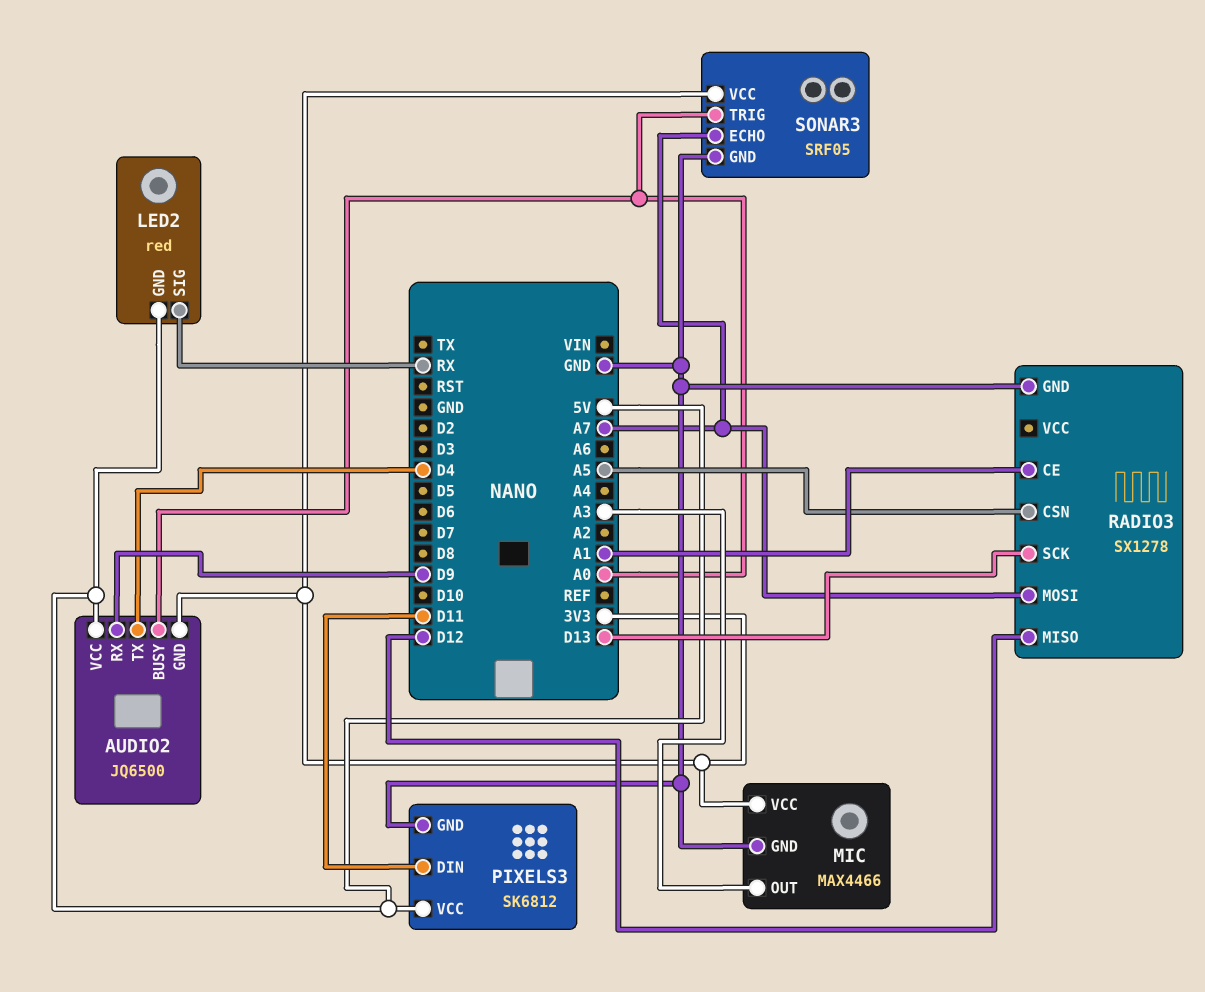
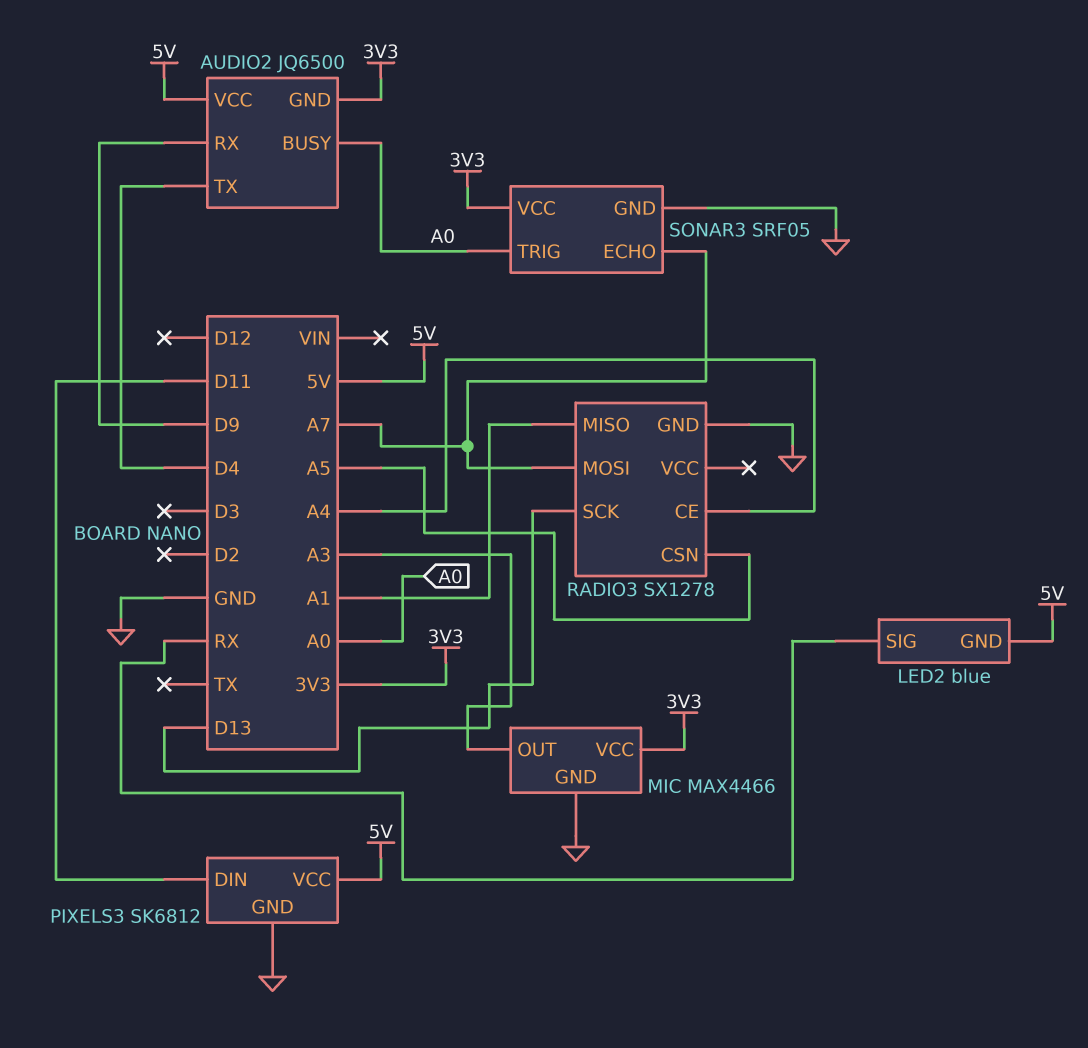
LED2: red -> blue
RADIO3 pin CE: A1 -> A4
RADIO3 pin MISO: D12 -> A1

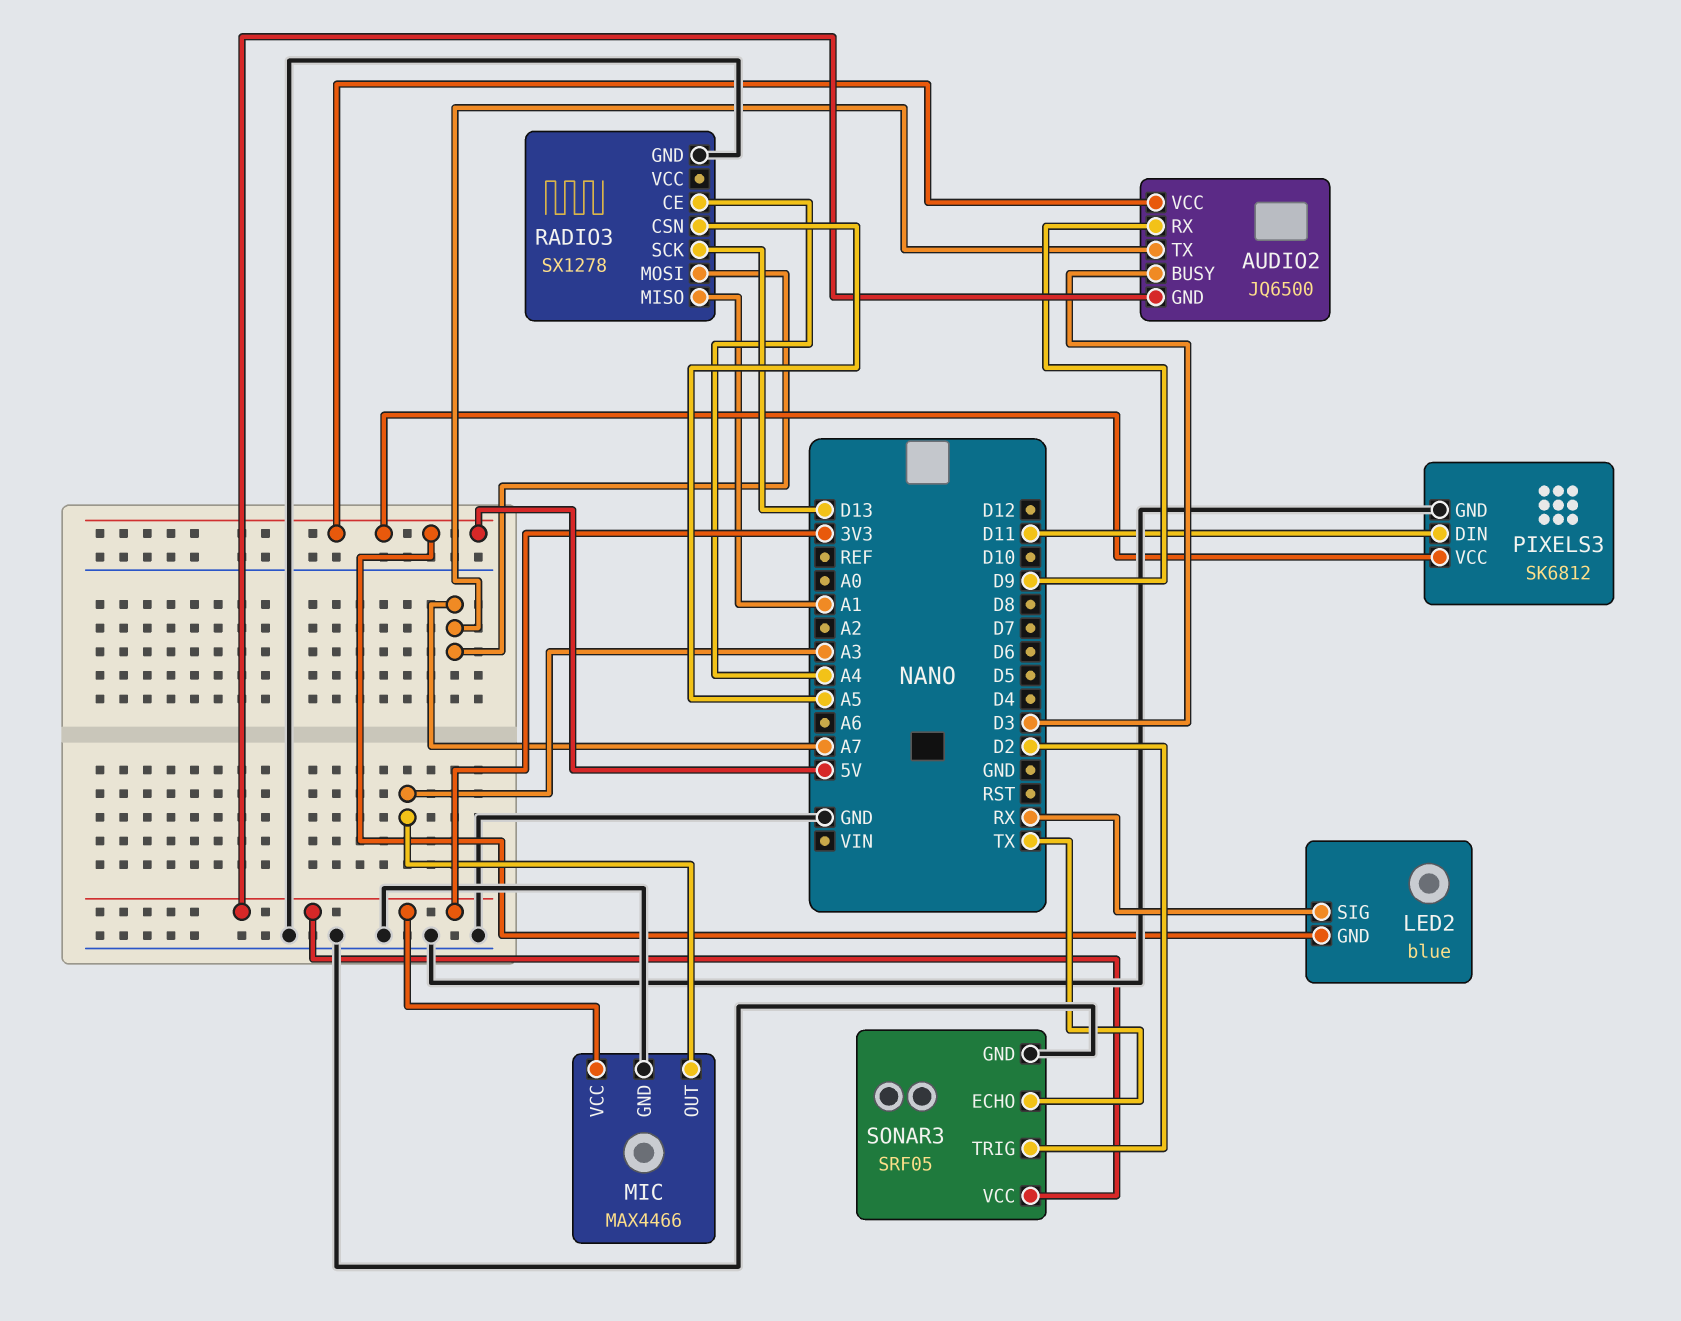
AUDIO2 pin BUSY: A0 -> D3
AUDIO2 pin TX: D4 -> A7
SONAR3 pin ECHO: A7 -> TX
SONAR3 pin TRIG: A0 -> D2

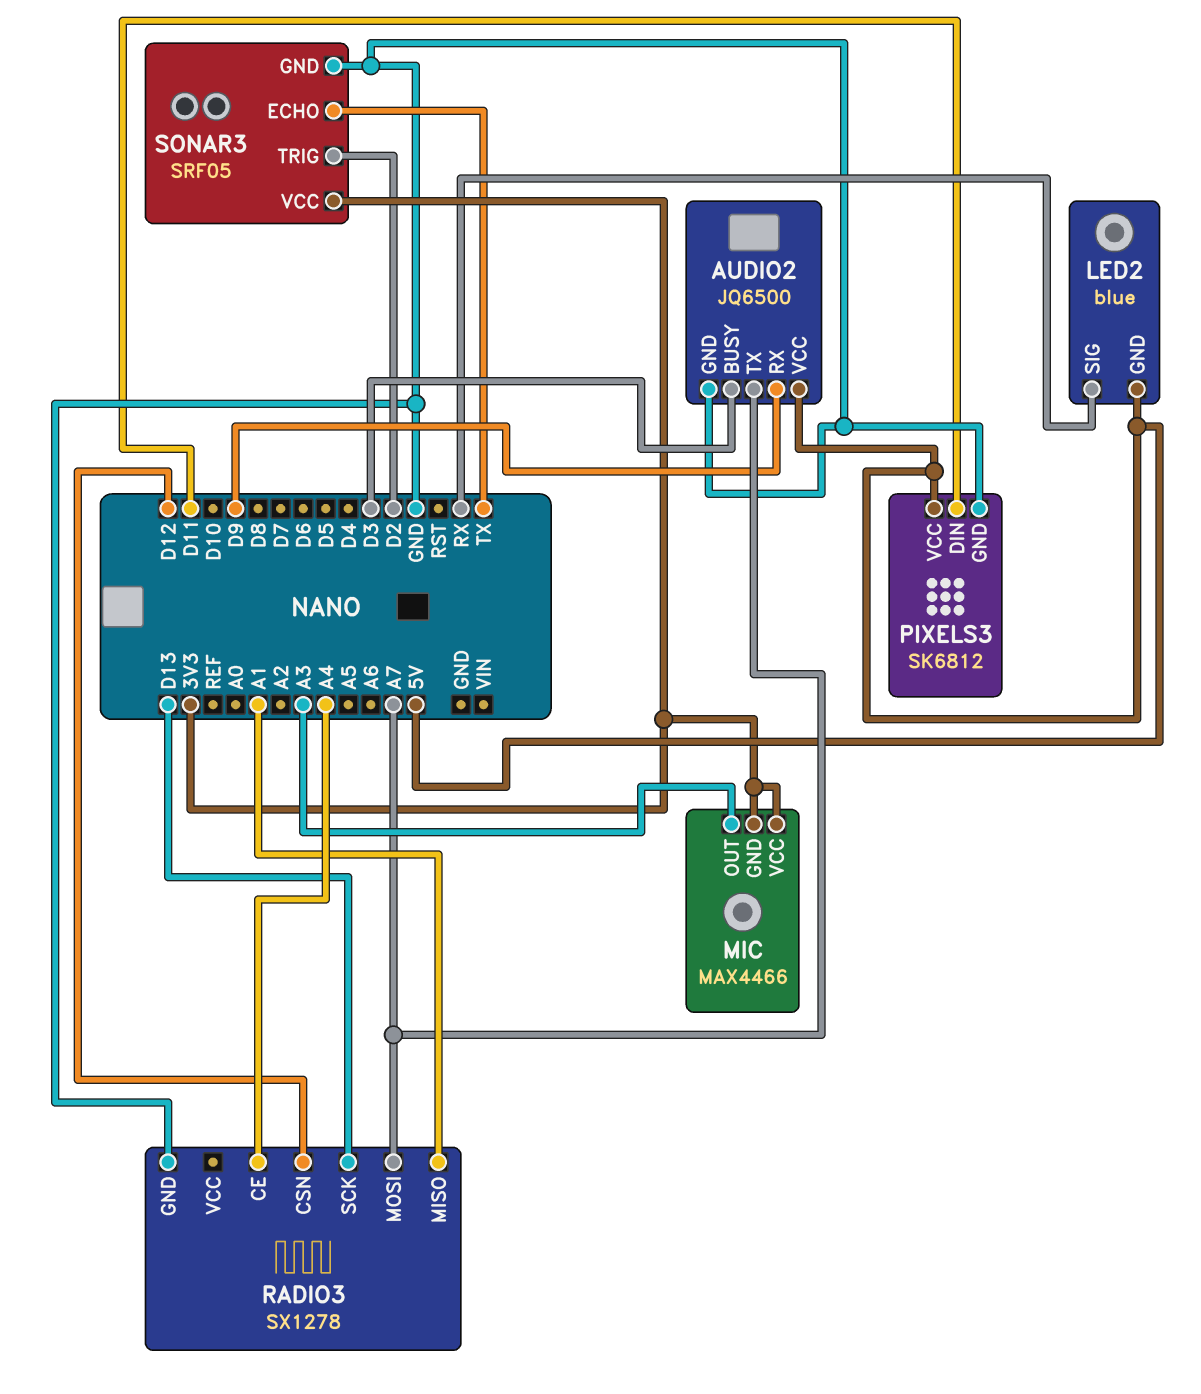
AUDIO2 pin GND: 3V3 -> GND
MIC pin GND: GND -> 3V3
RADIO3 pin CSN: A5 -> D12

